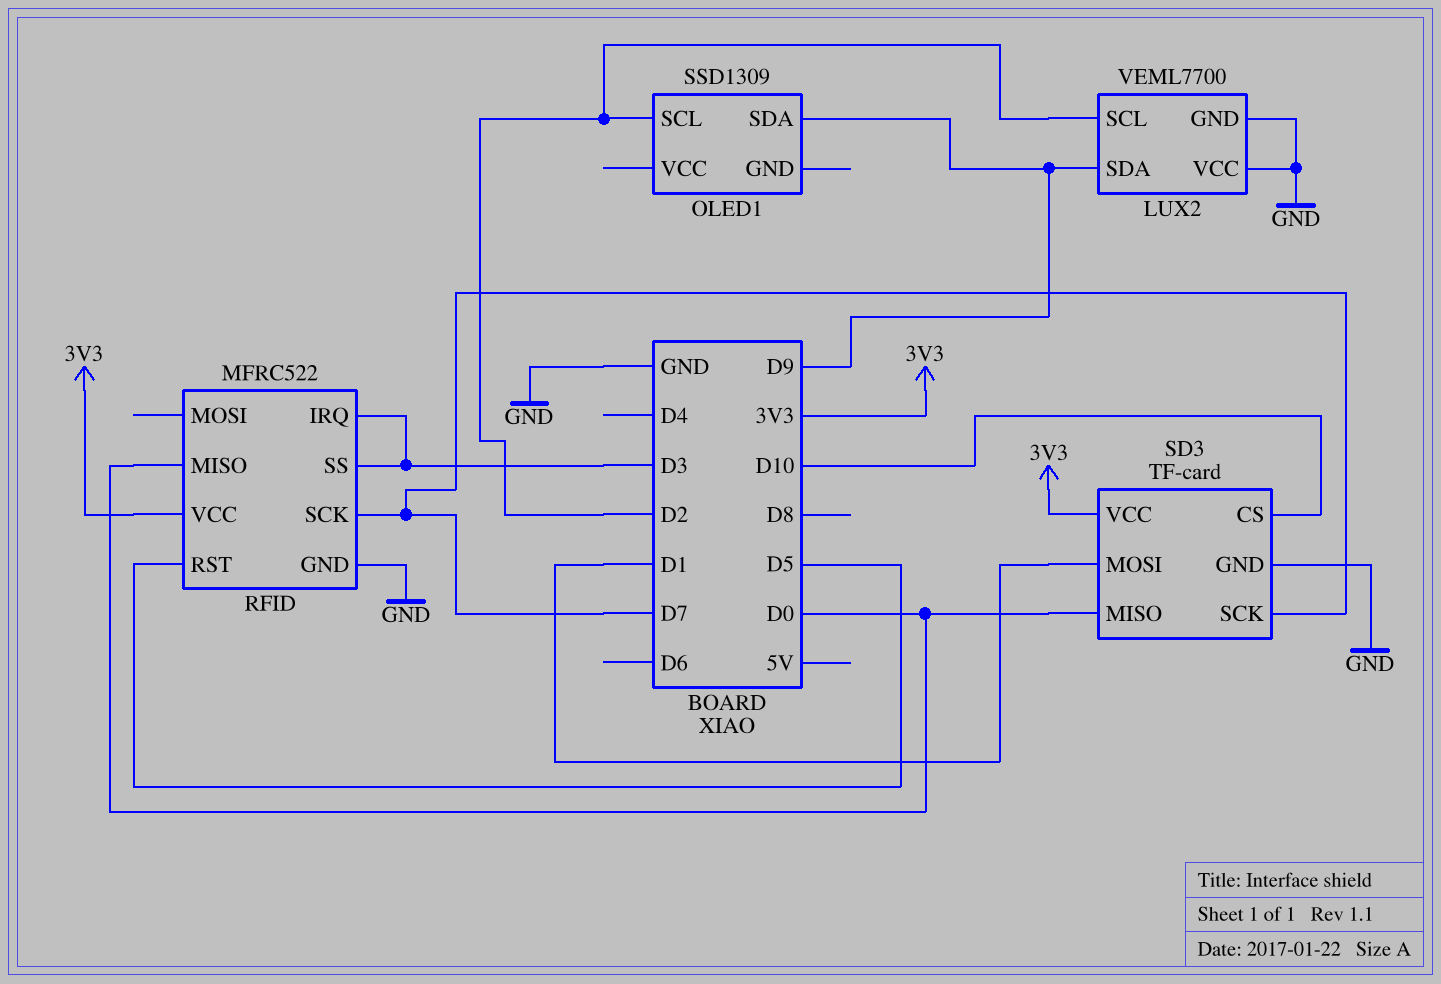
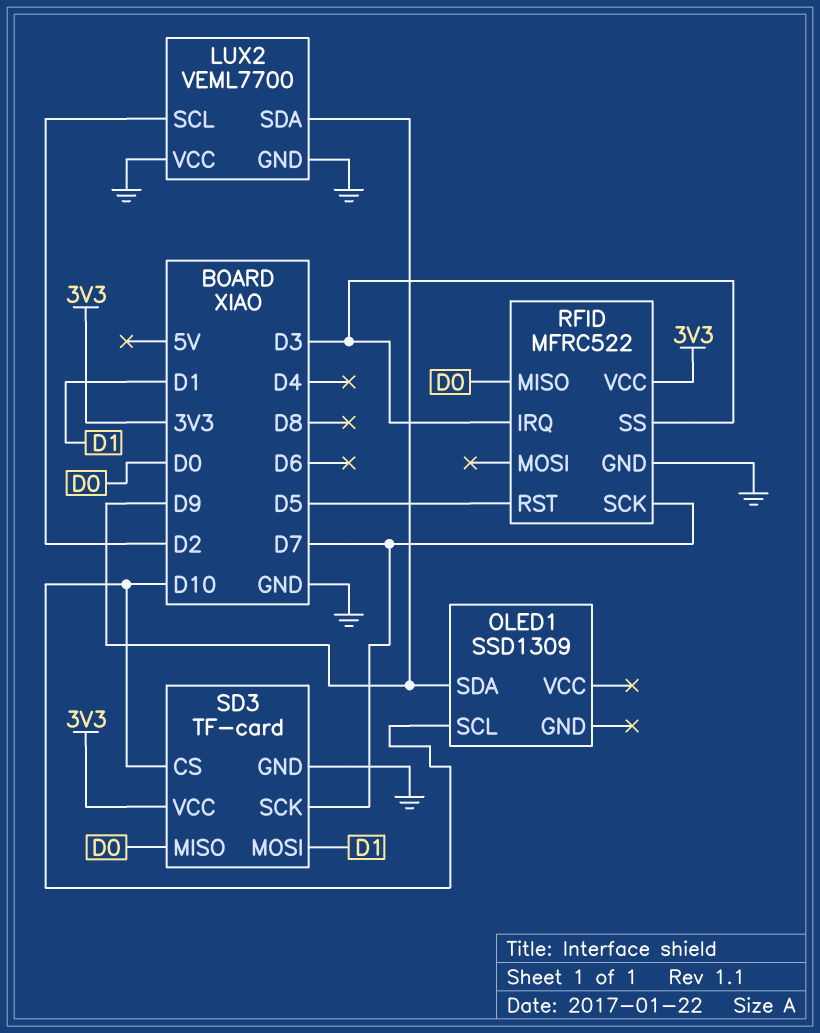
OLED1 pin SCL: D2 -> D10

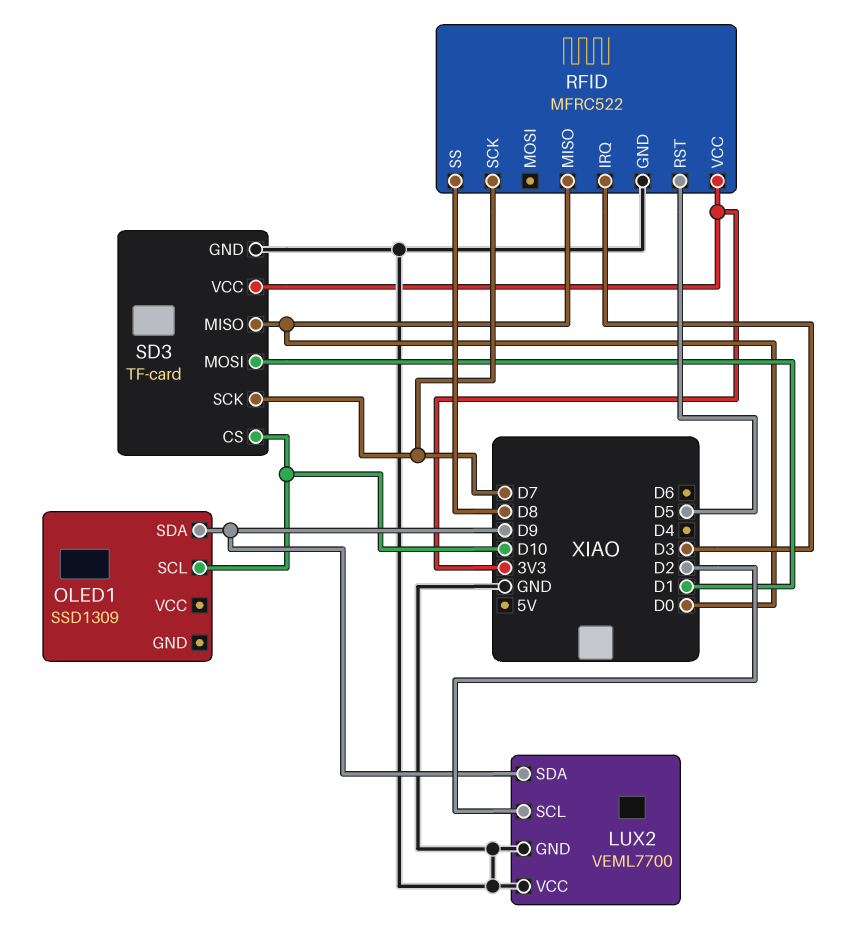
RFID pin SS: D3 -> D8

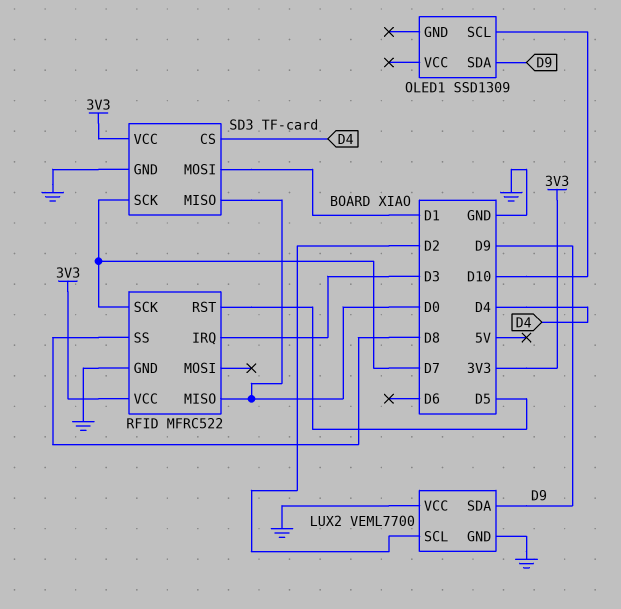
SD3 pin CS: D10 -> D4

